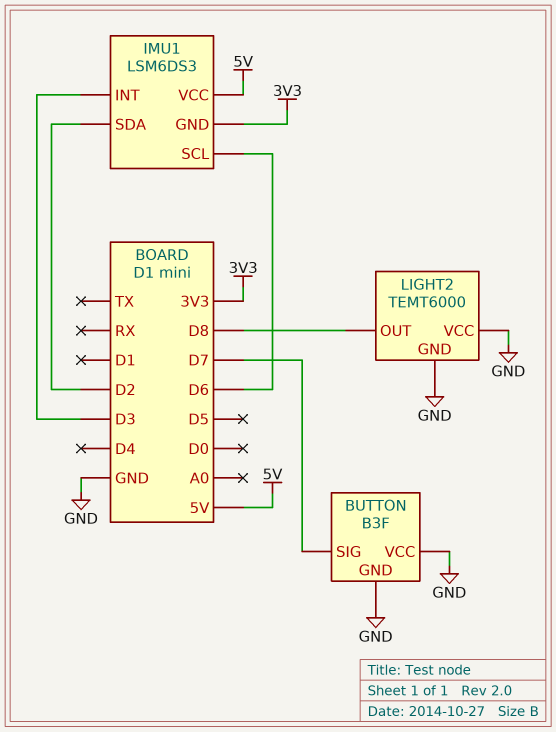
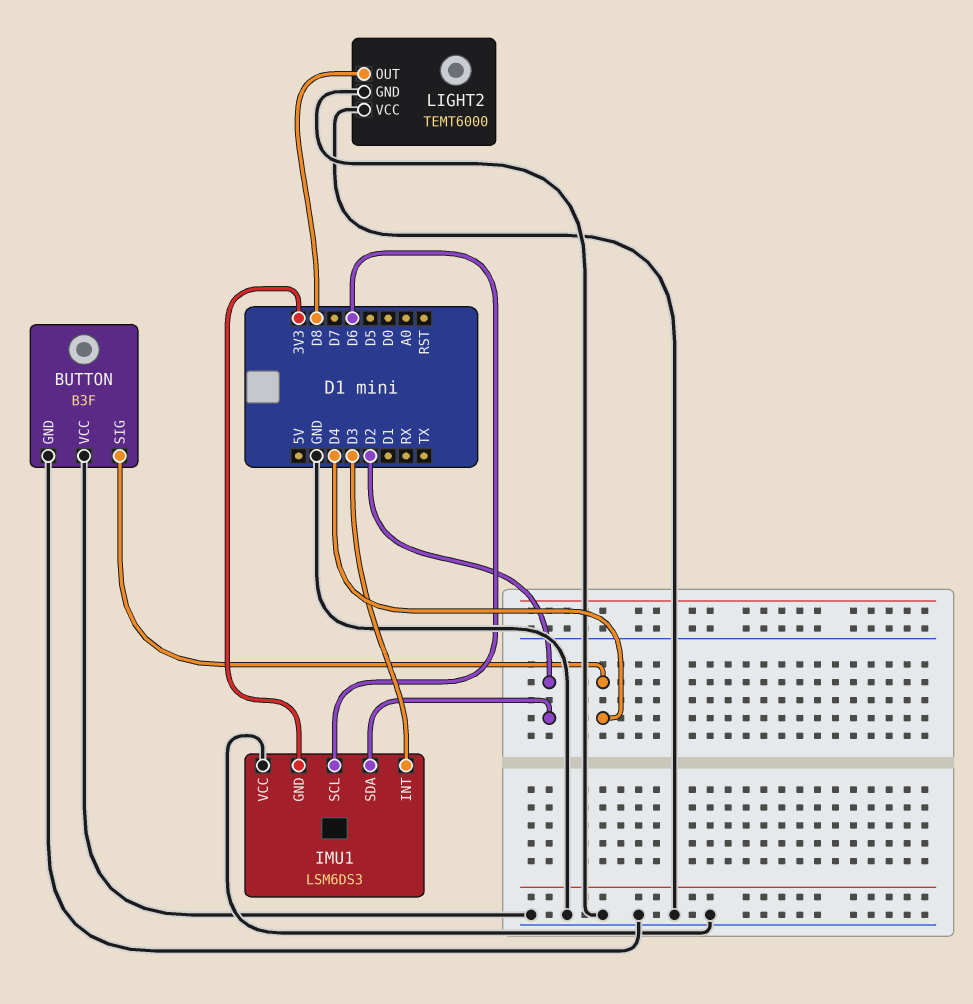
BUTTON pin SIG: D7 -> D4
IMU1 pin VCC: 5V -> GND

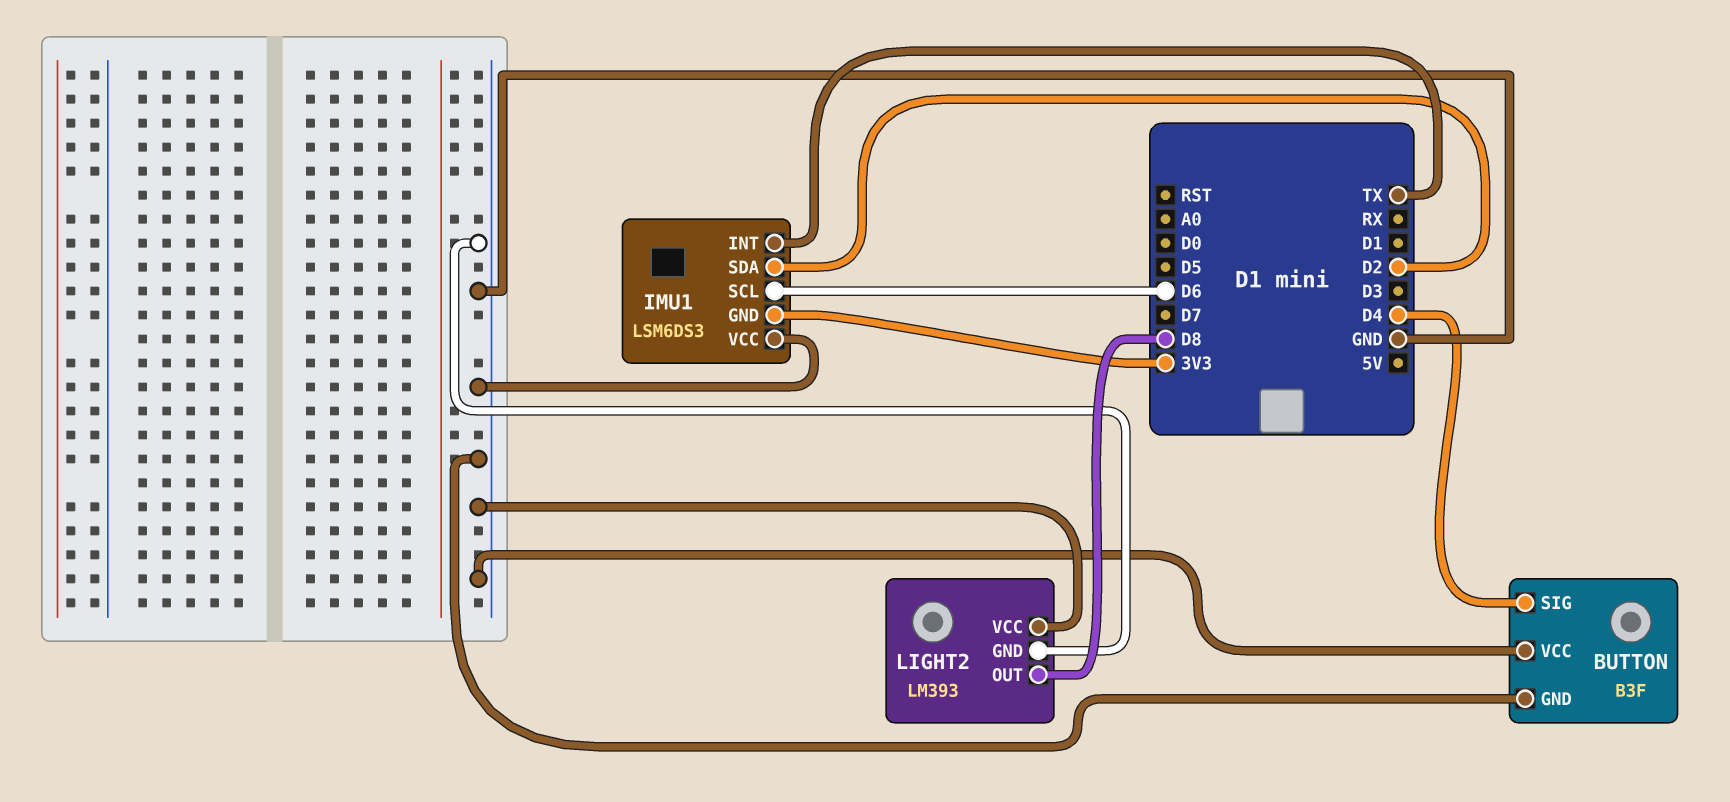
IMU1 pin INT: D3 -> TX
LIGHT2: TEMT6000 -> LM393

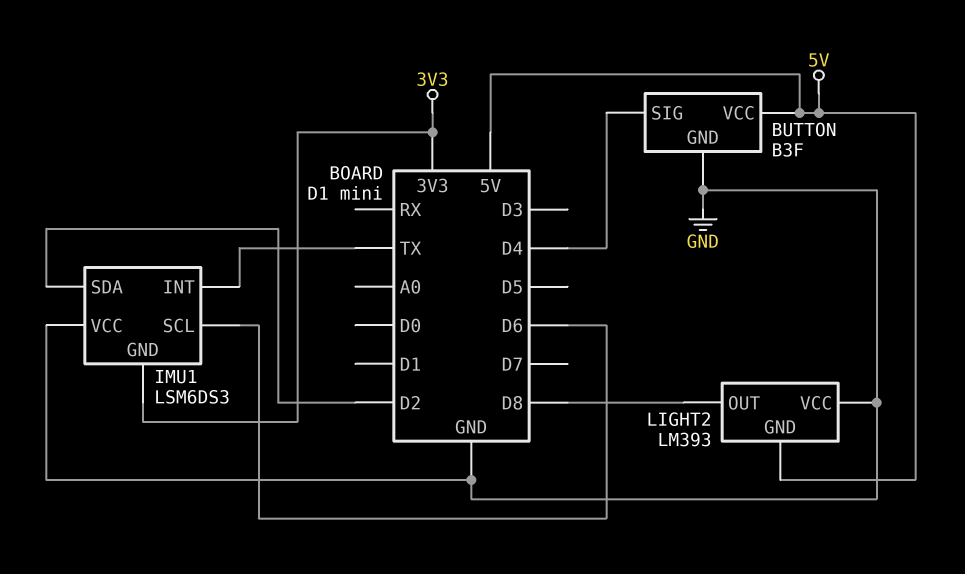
BUTTON pin VCC: GND -> 5V
LIGHT2 pin GND: GND -> 5V

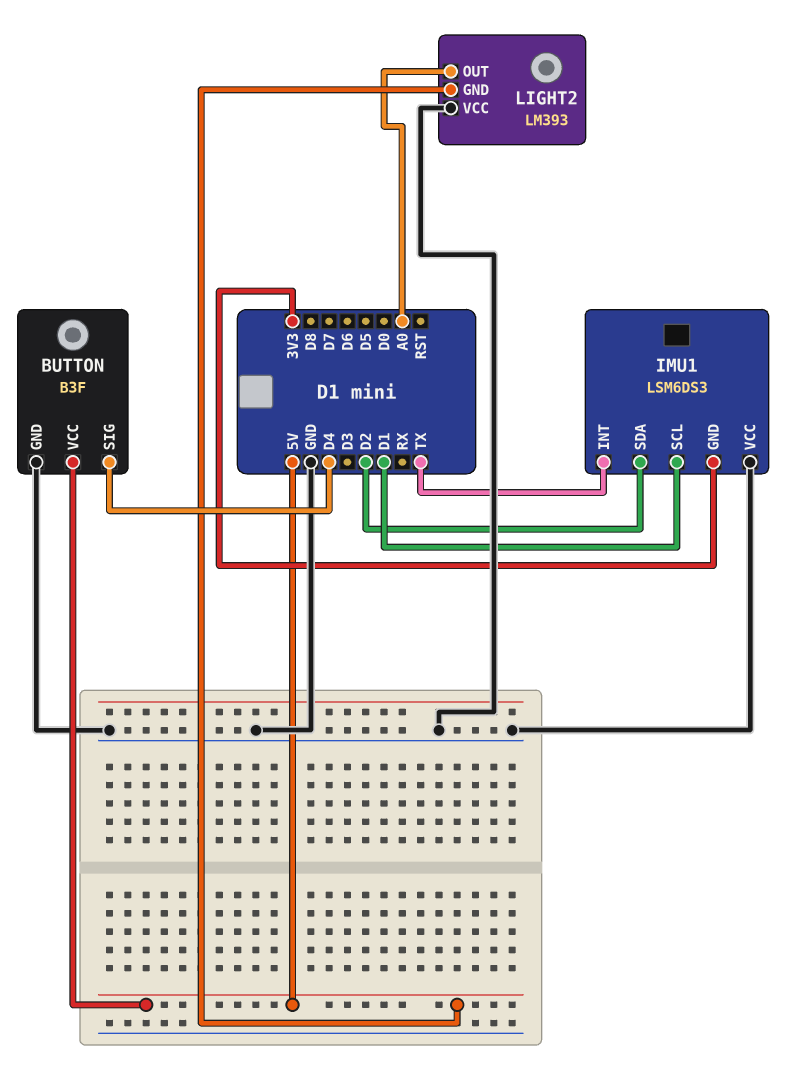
IMU1 pin SCL: D6 -> D1
LIGHT2 pin OUT: D8 -> A0

